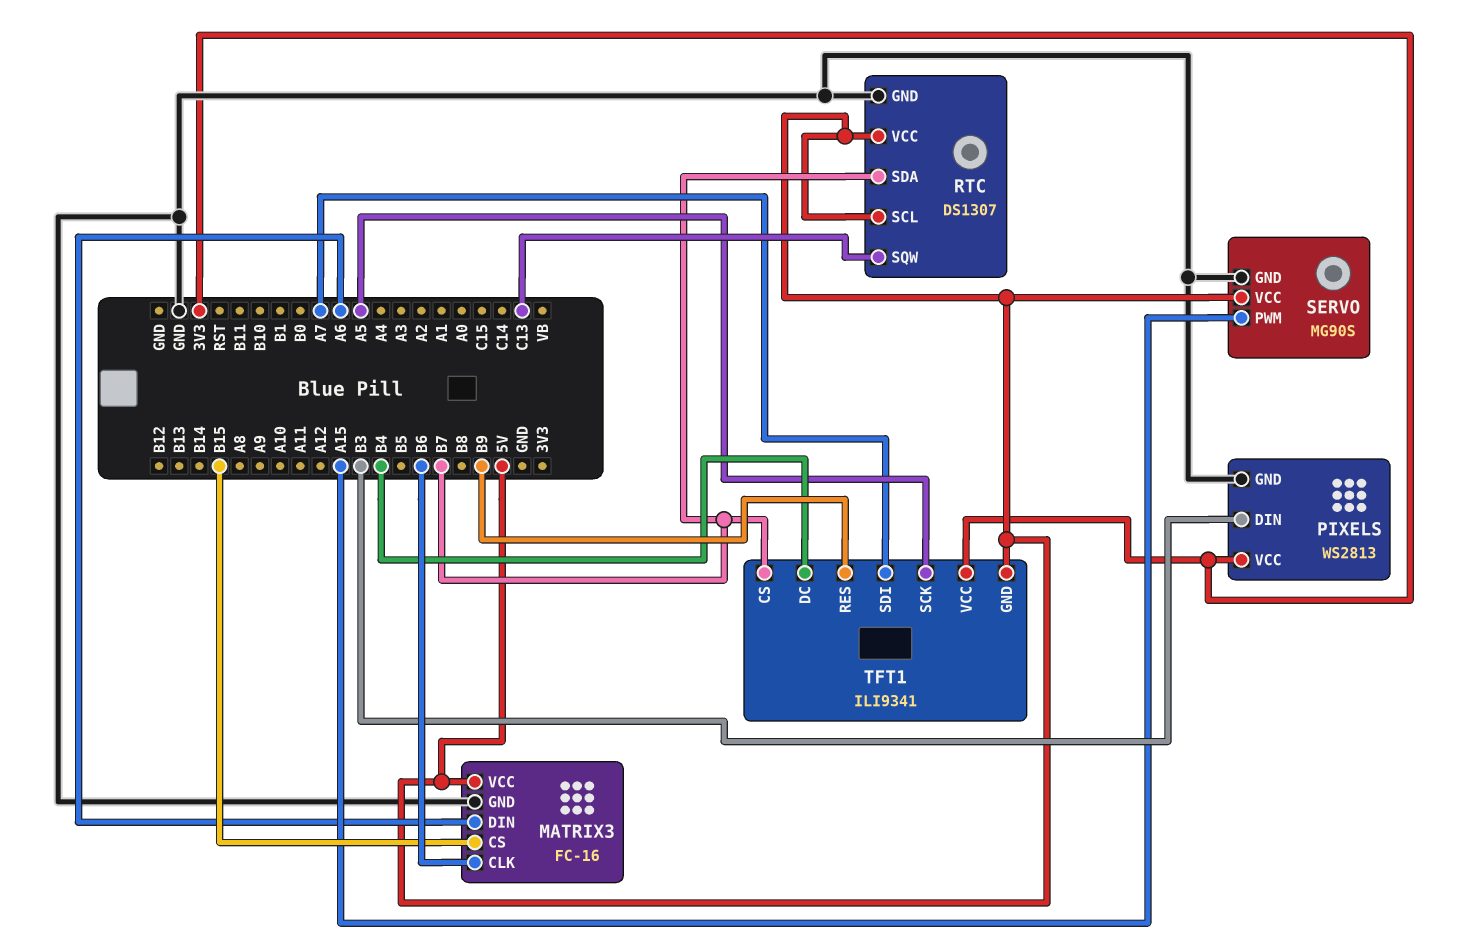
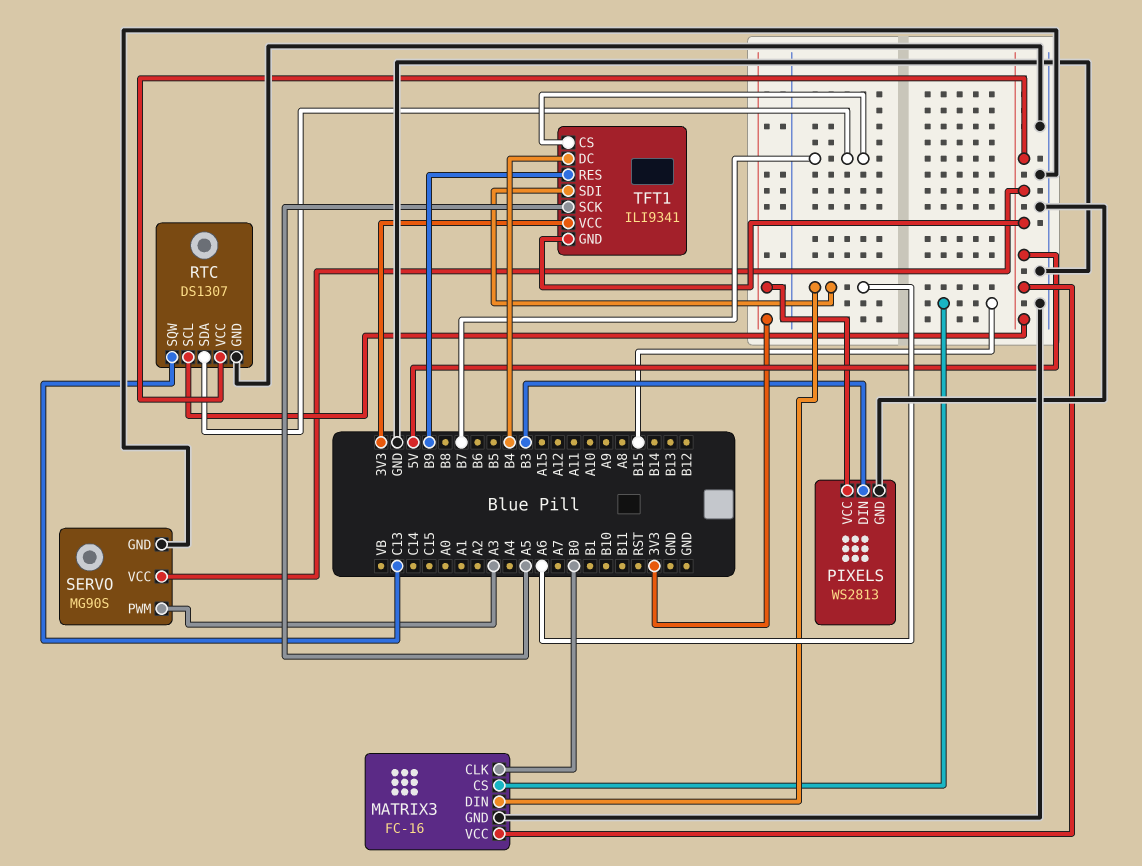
MATRIX3 pin CLK: B6 -> B0
SERVO pin PWM: A15 -> A3
TFT1 pin SDI: A7 -> A6

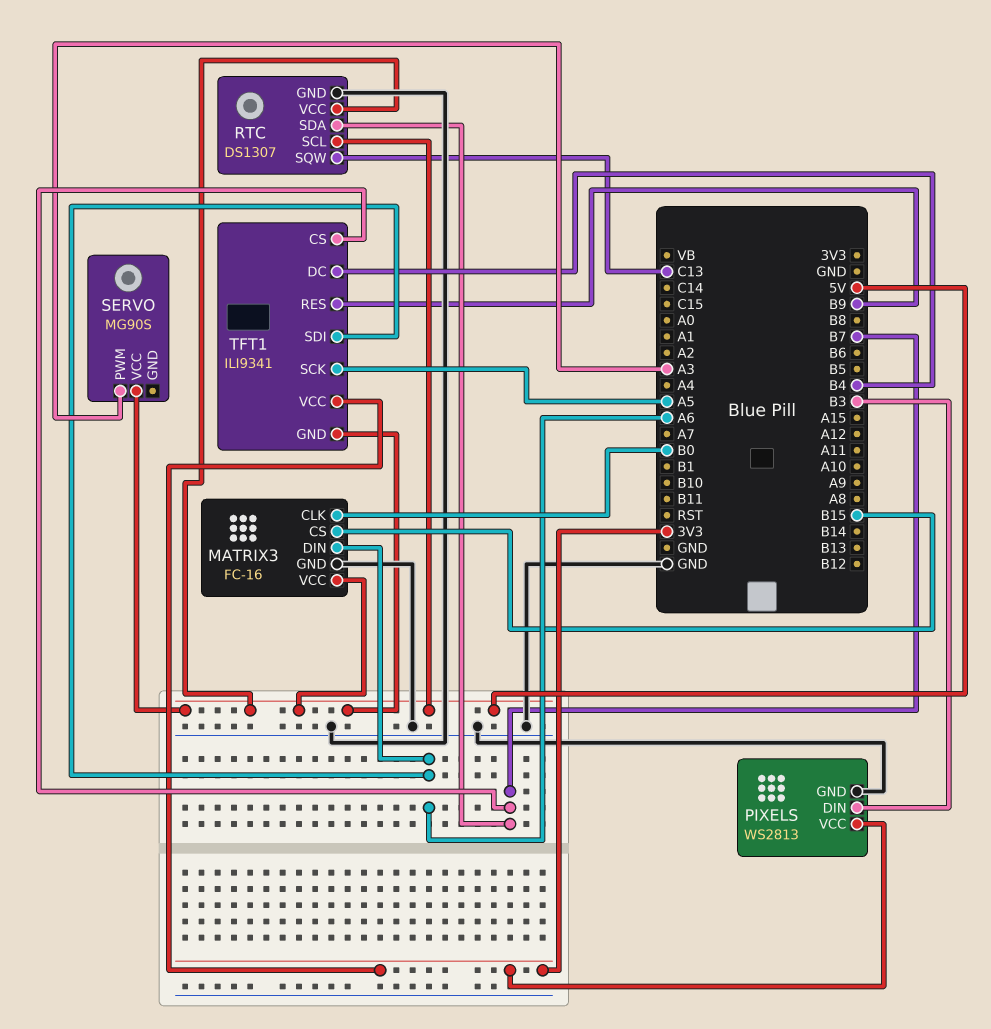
SERVO pin GND: GND -> none

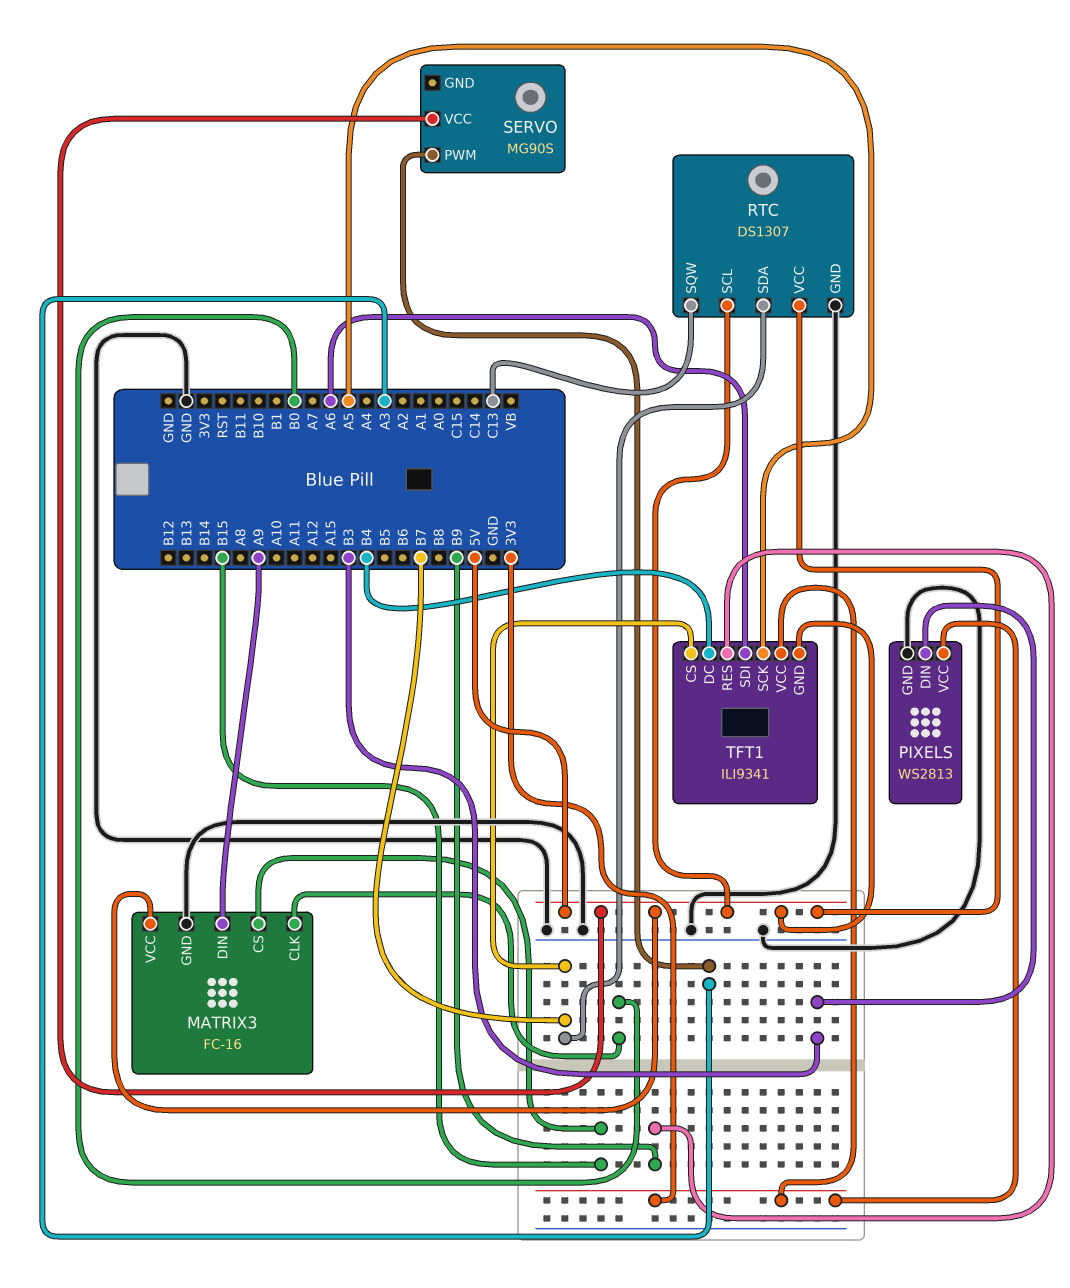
MATRIX3 pin DIN: A6 -> A9

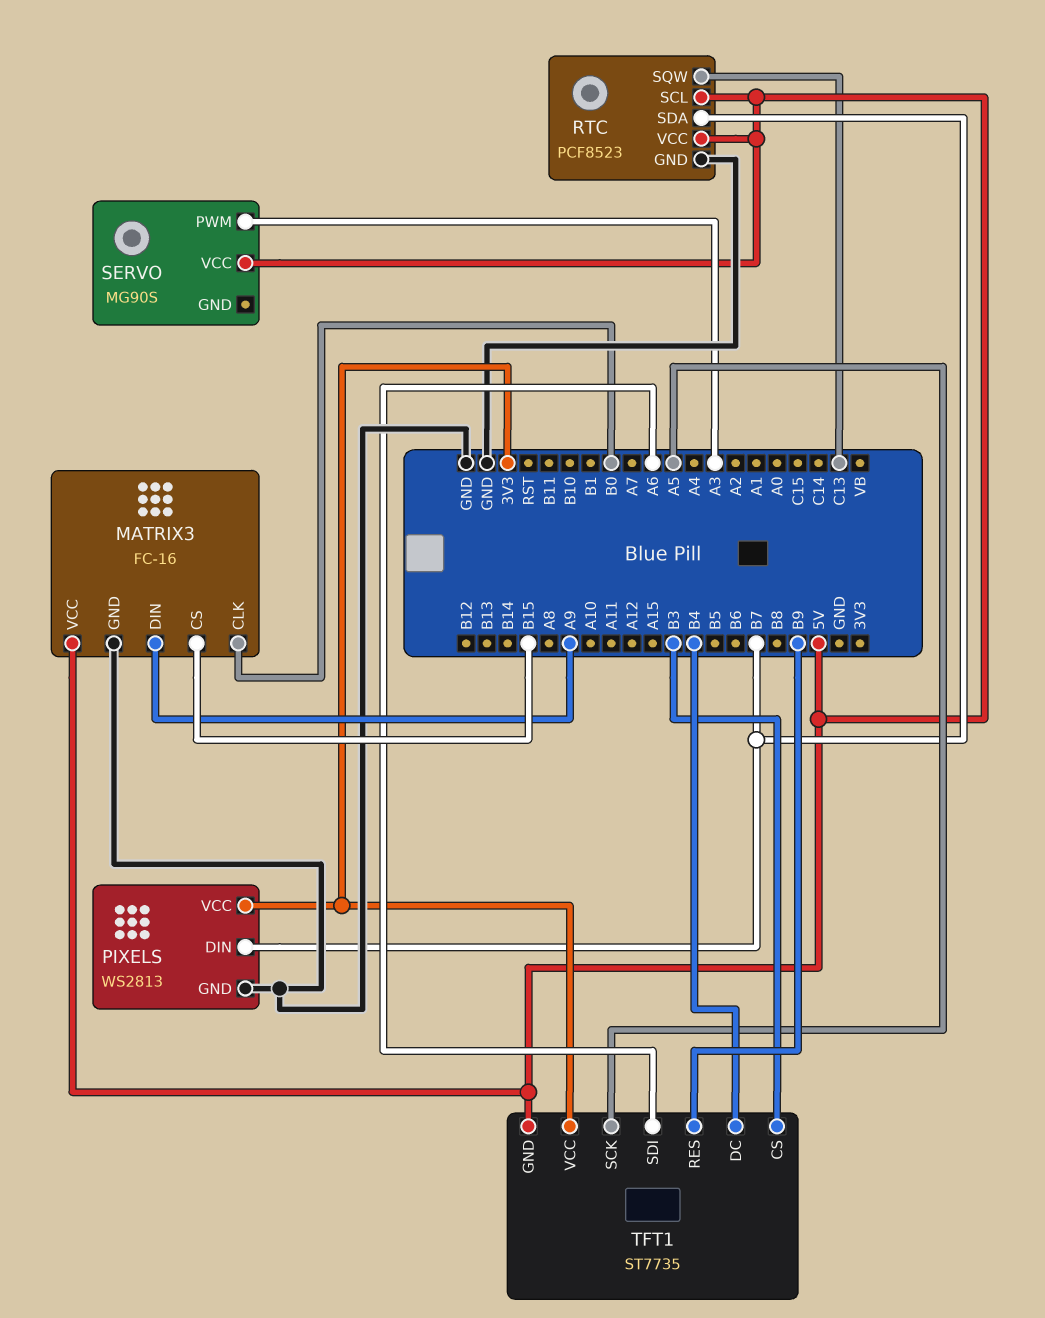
PIXELS pin DIN: B3 -> B7
RTC: DS1307 -> PCF8523
TFT1: ILI9341 -> ST7735
TFT1 pin CS: B7 -> B3

